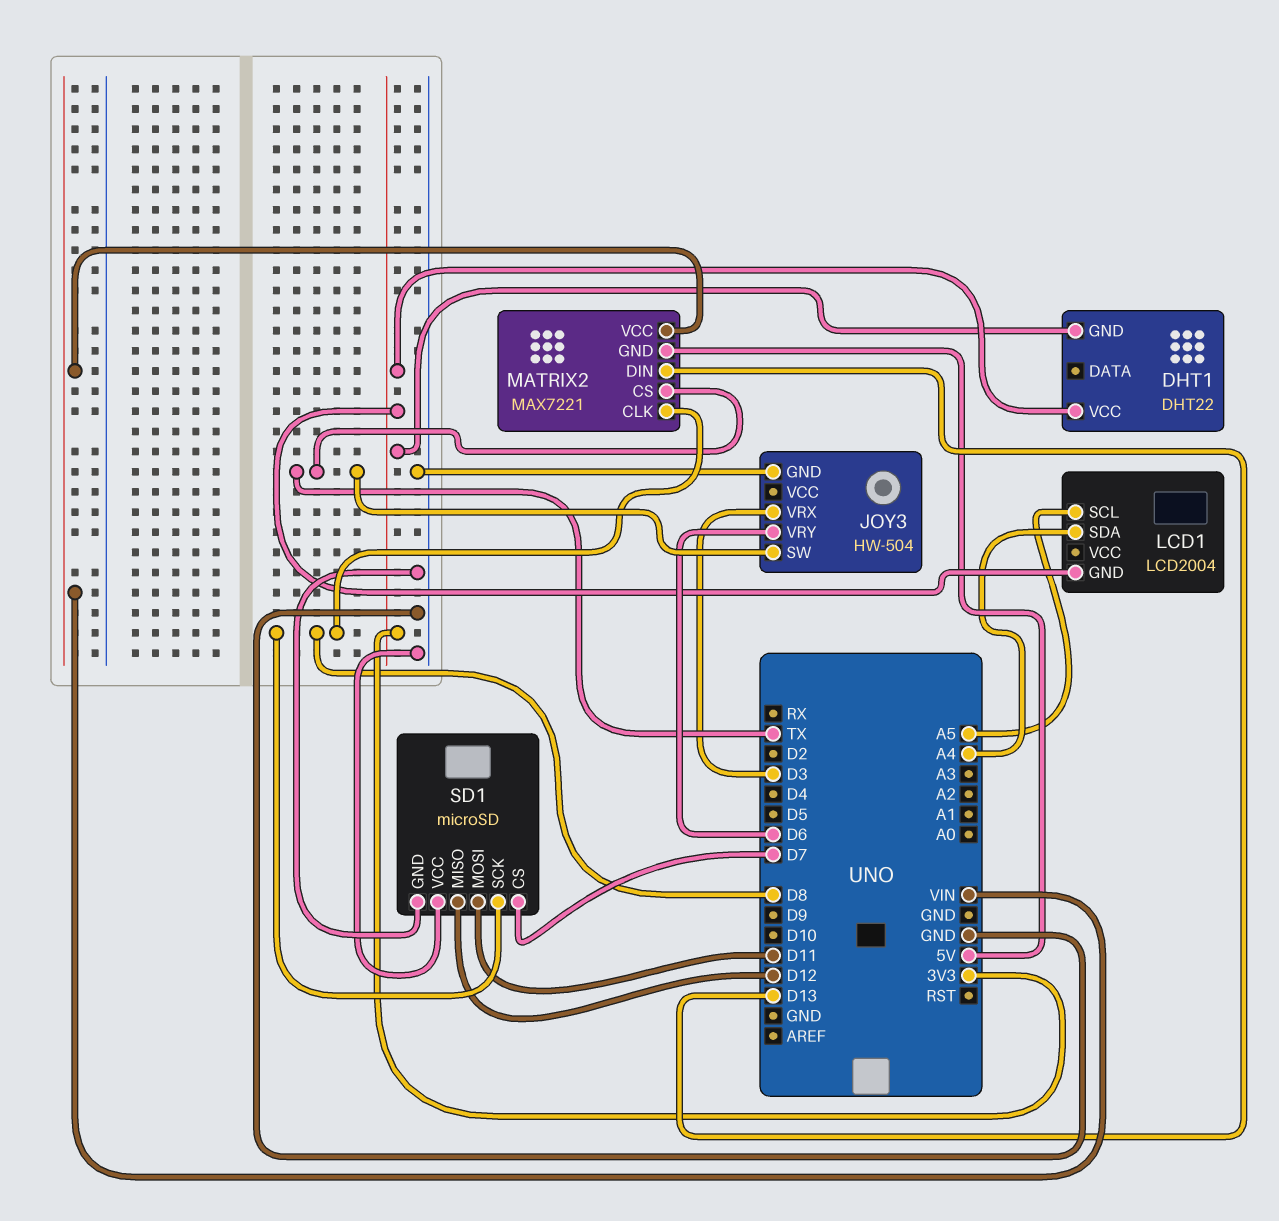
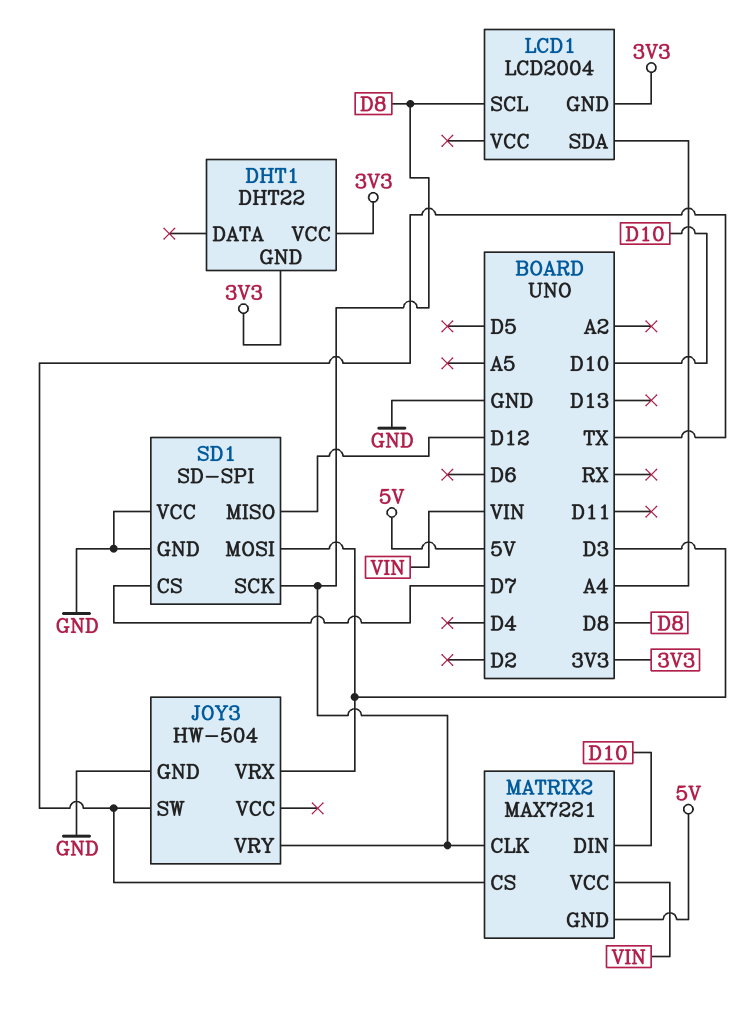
JOY3 pin VRY: D6 -> D8
LCD1 pin SCL: A5 -> D8
MATRIX2 pin DIN: D13 -> D10
SD1: microSD -> SD-SPI
SD1 pin MOSI: D11 -> D3

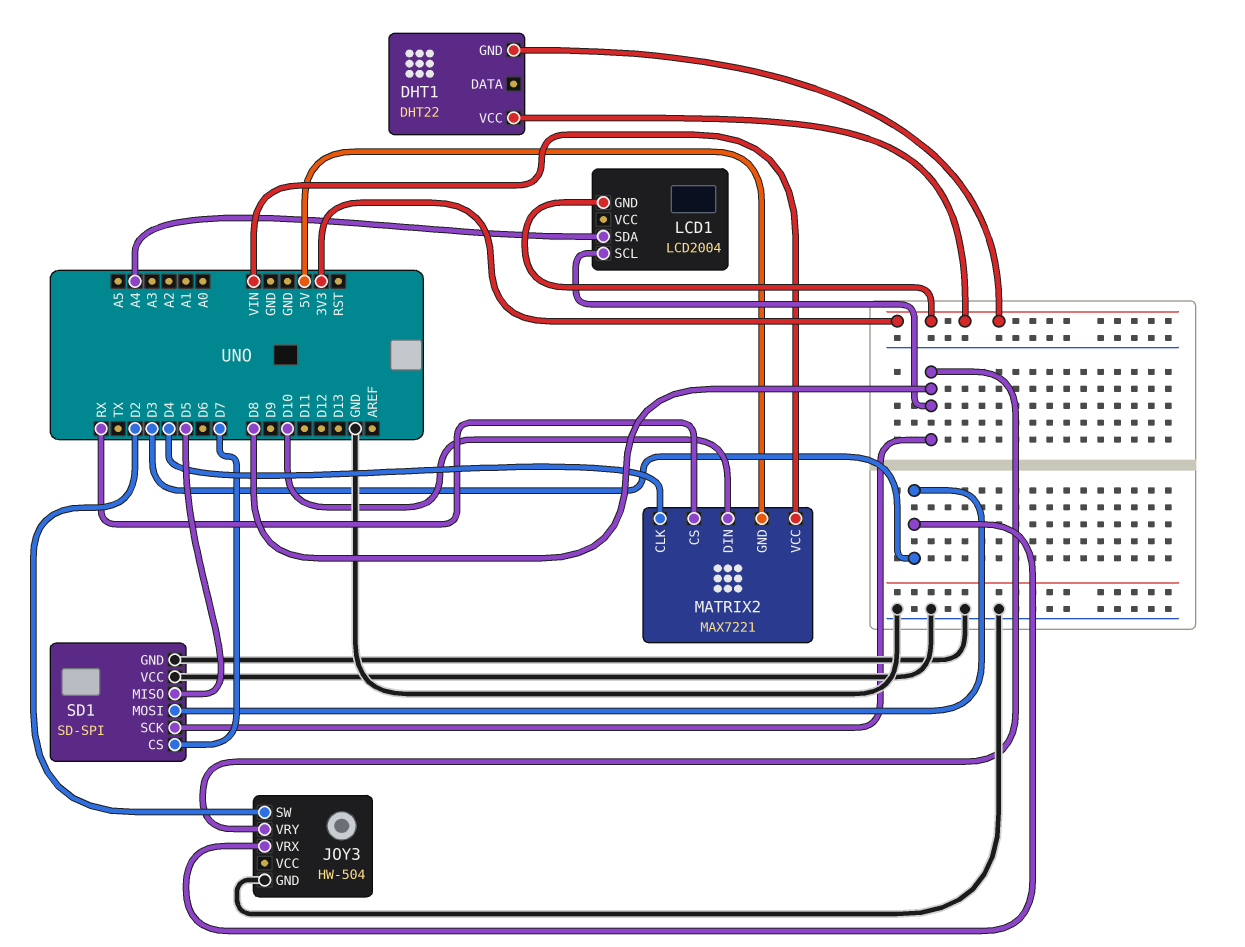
JOY3 pin SW: TX -> D2
MATRIX2 pin CLK: D8 -> D4
MATRIX2 pin CS: TX -> RX
SD1 pin MISO: D12 -> D5

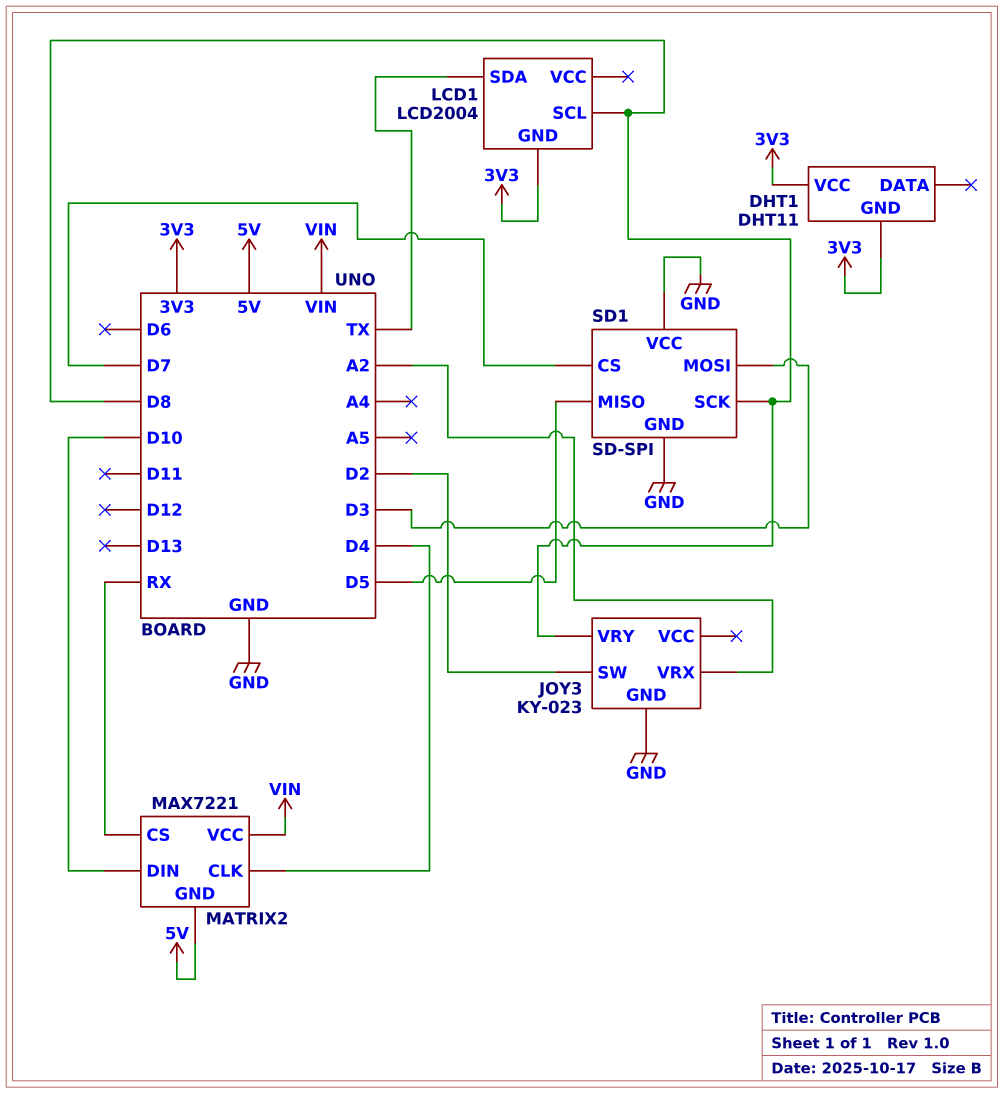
DHT1: DHT22 -> DHT11
JOY3: HW-504 -> KY-023
JOY3 pin VRX: D3 -> A2
LCD1 pin SDA: A4 -> TX

